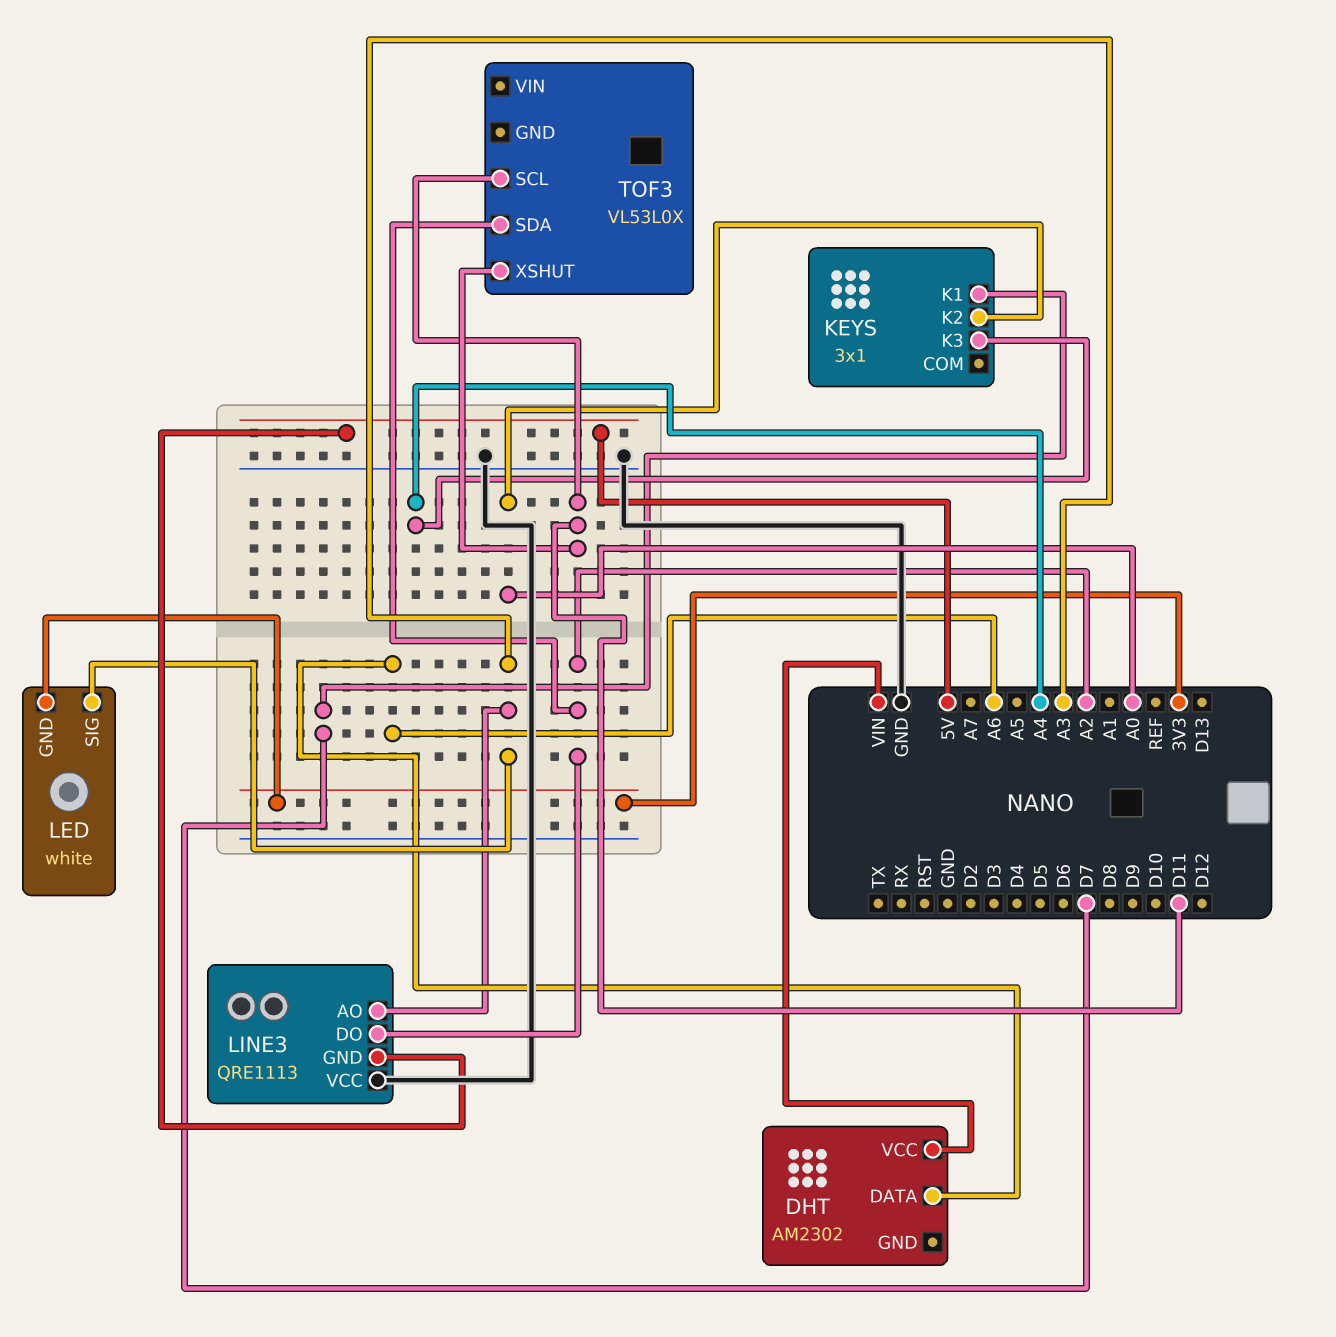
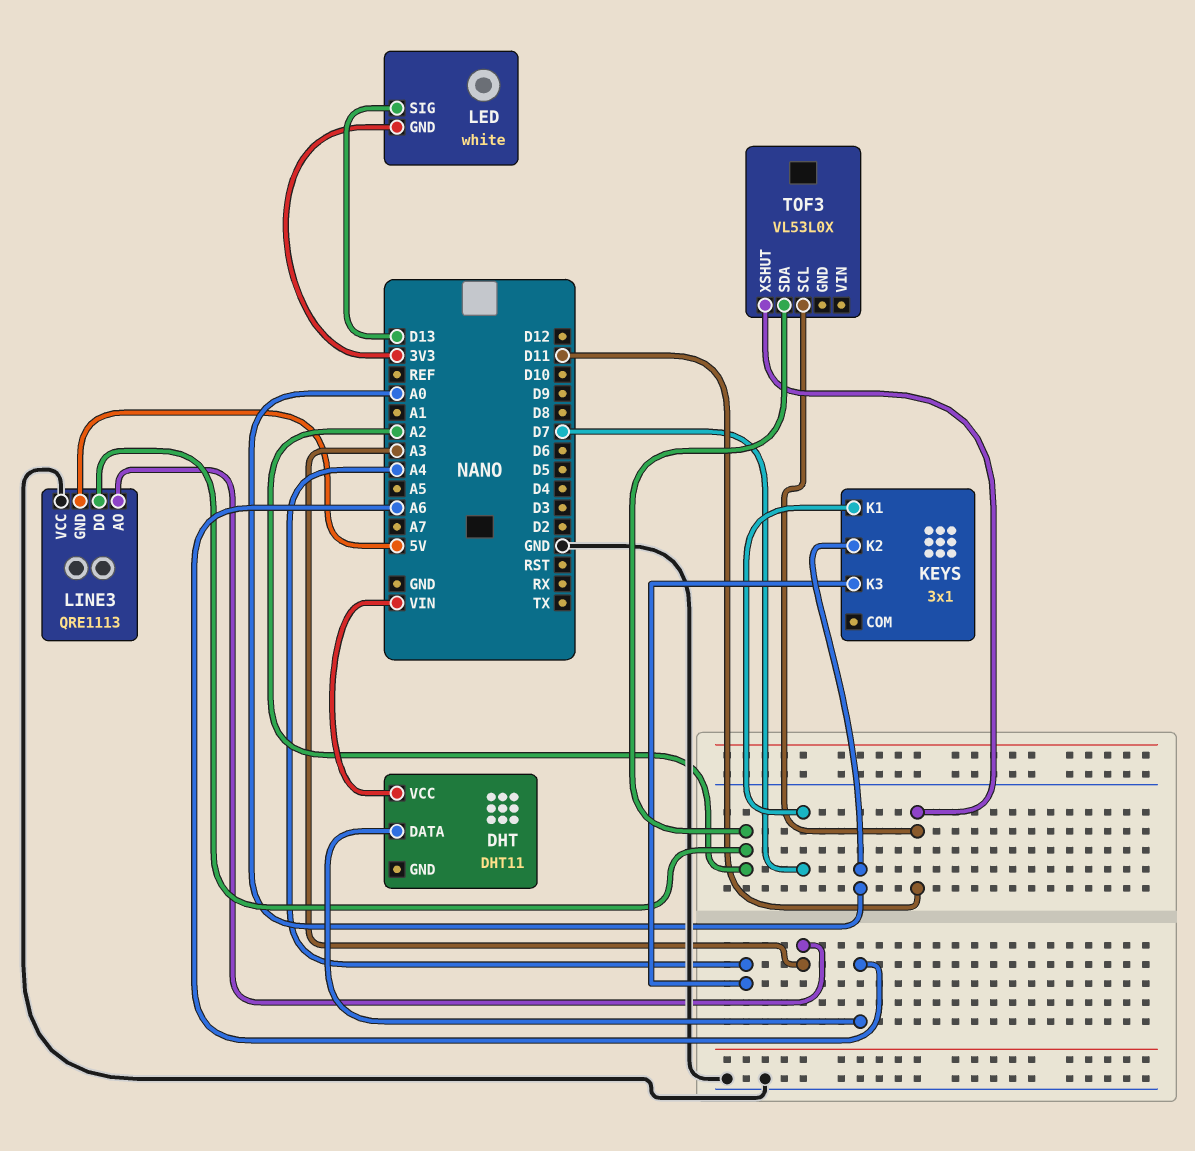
DHT: AM2302 -> DHT11
LED pin SIG: A3 -> D13

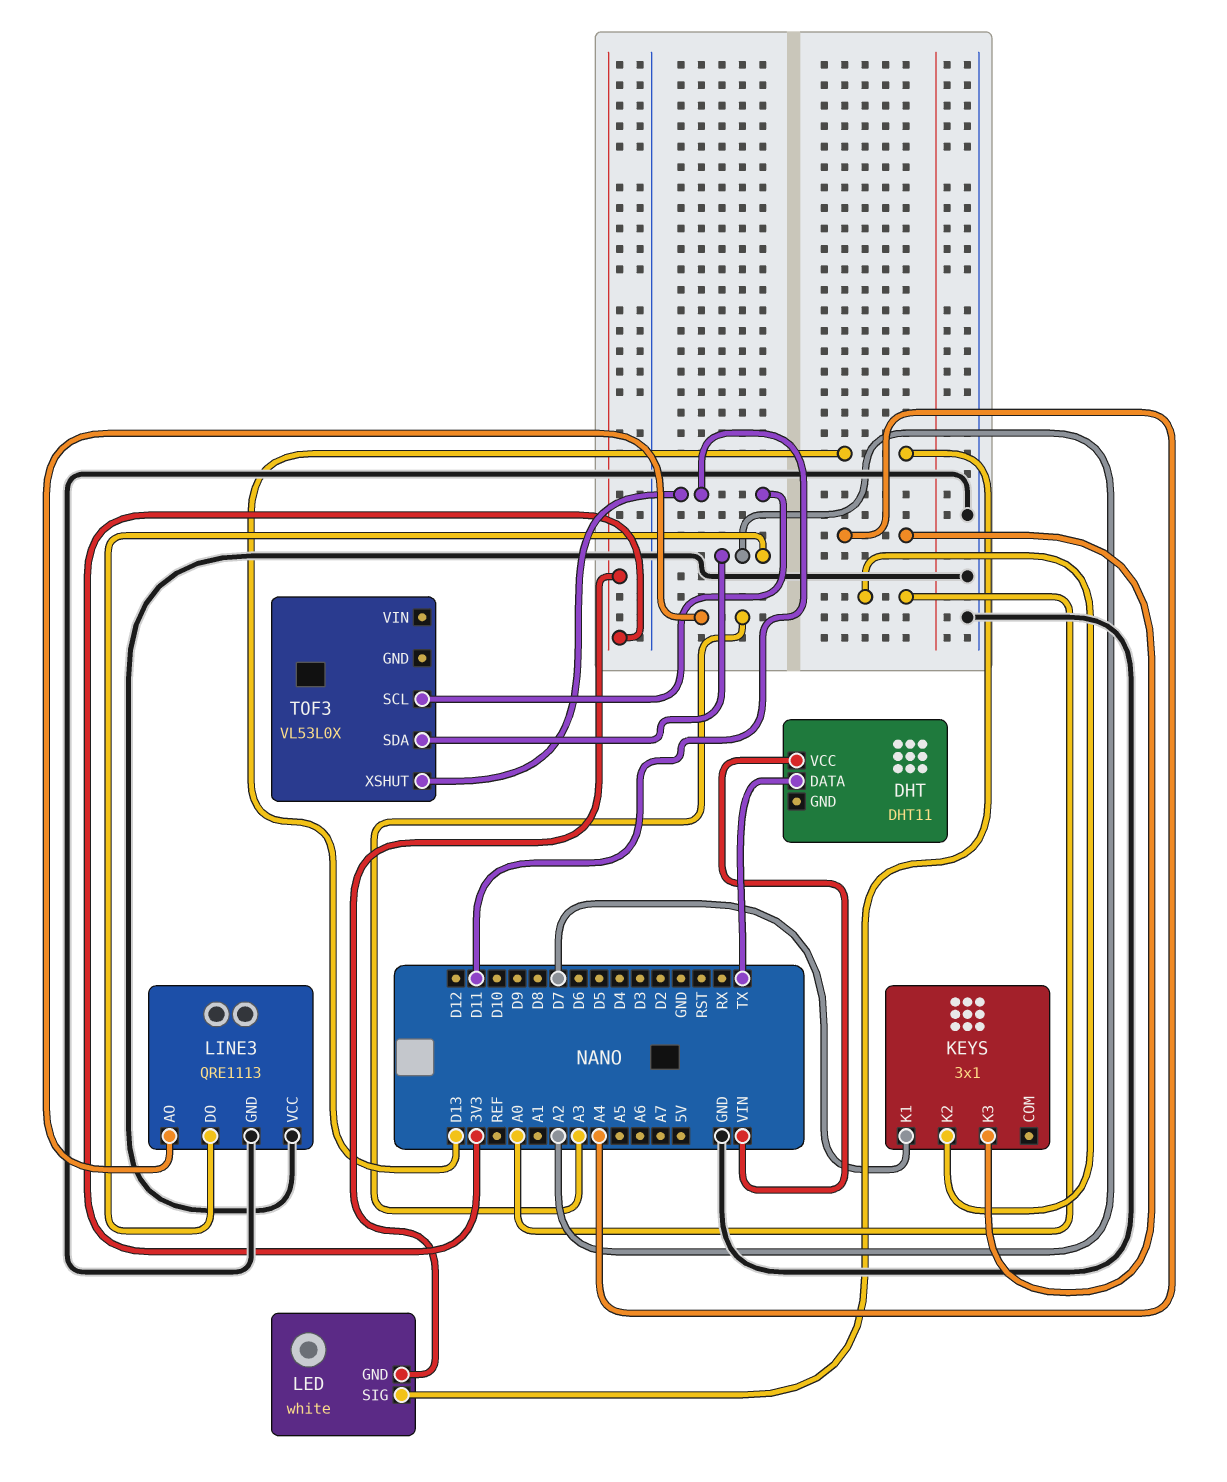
DHT pin DATA: A6 -> TX
LINE3 pin GND: 5V -> GND

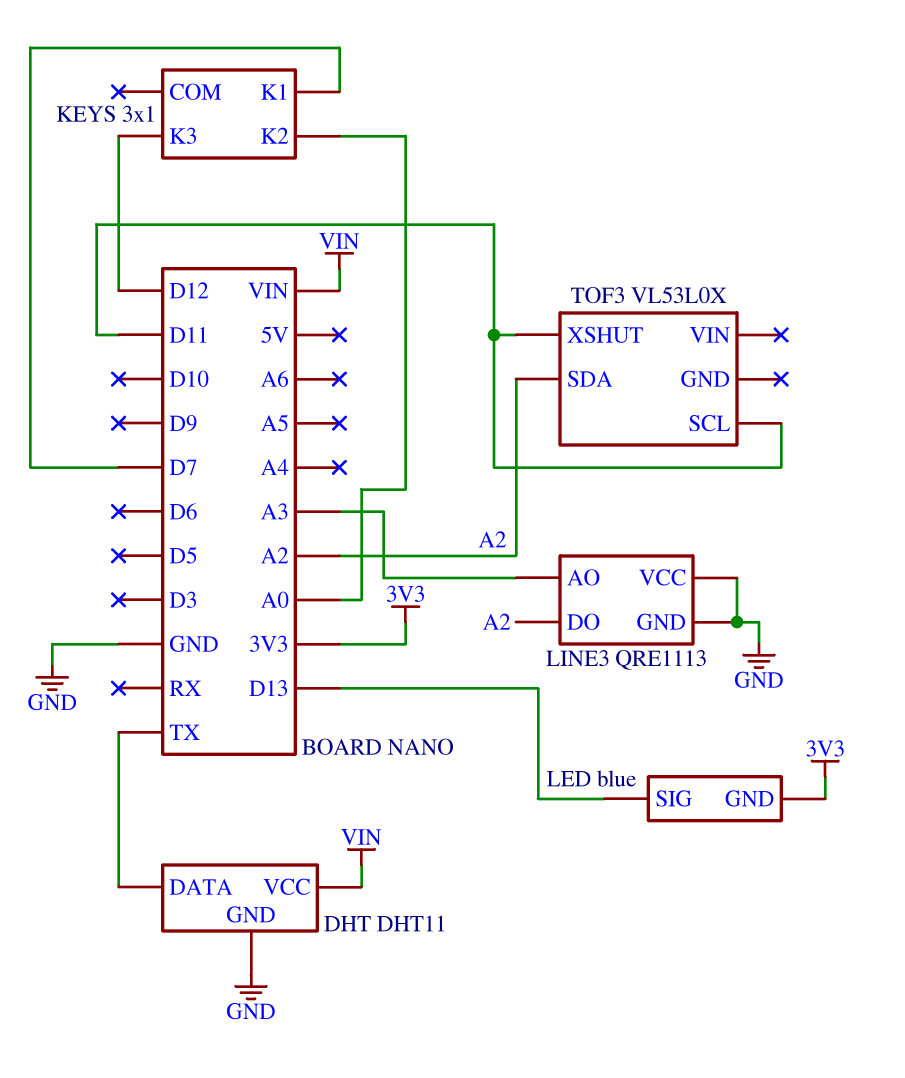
DHT pin GND: none -> GND
KEYS pin K3: A4 -> D12
LED: white -> blue

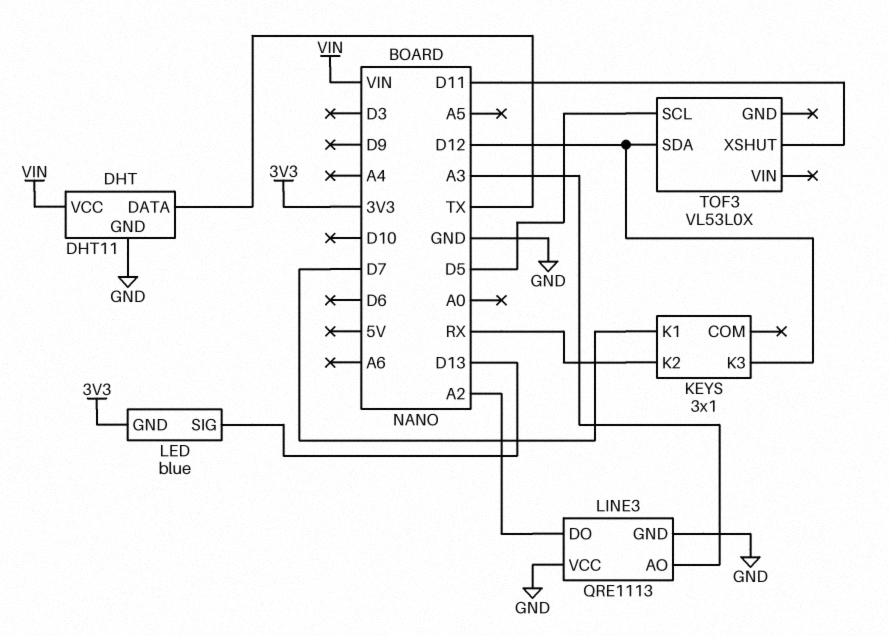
KEYS pin K2: A0 -> RX
TOF3 pin SCL: D11 -> D5
TOF3 pin SDA: A2 -> D12

